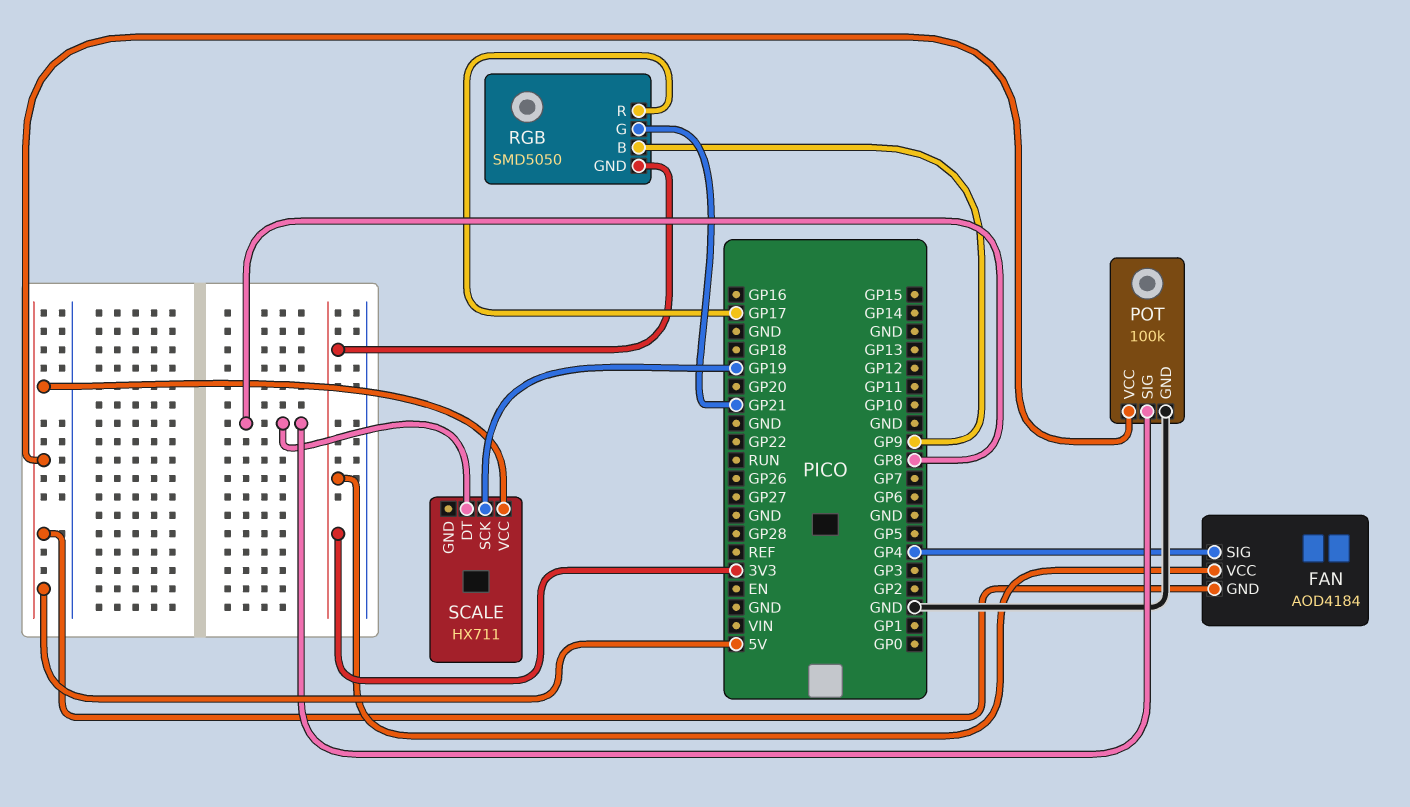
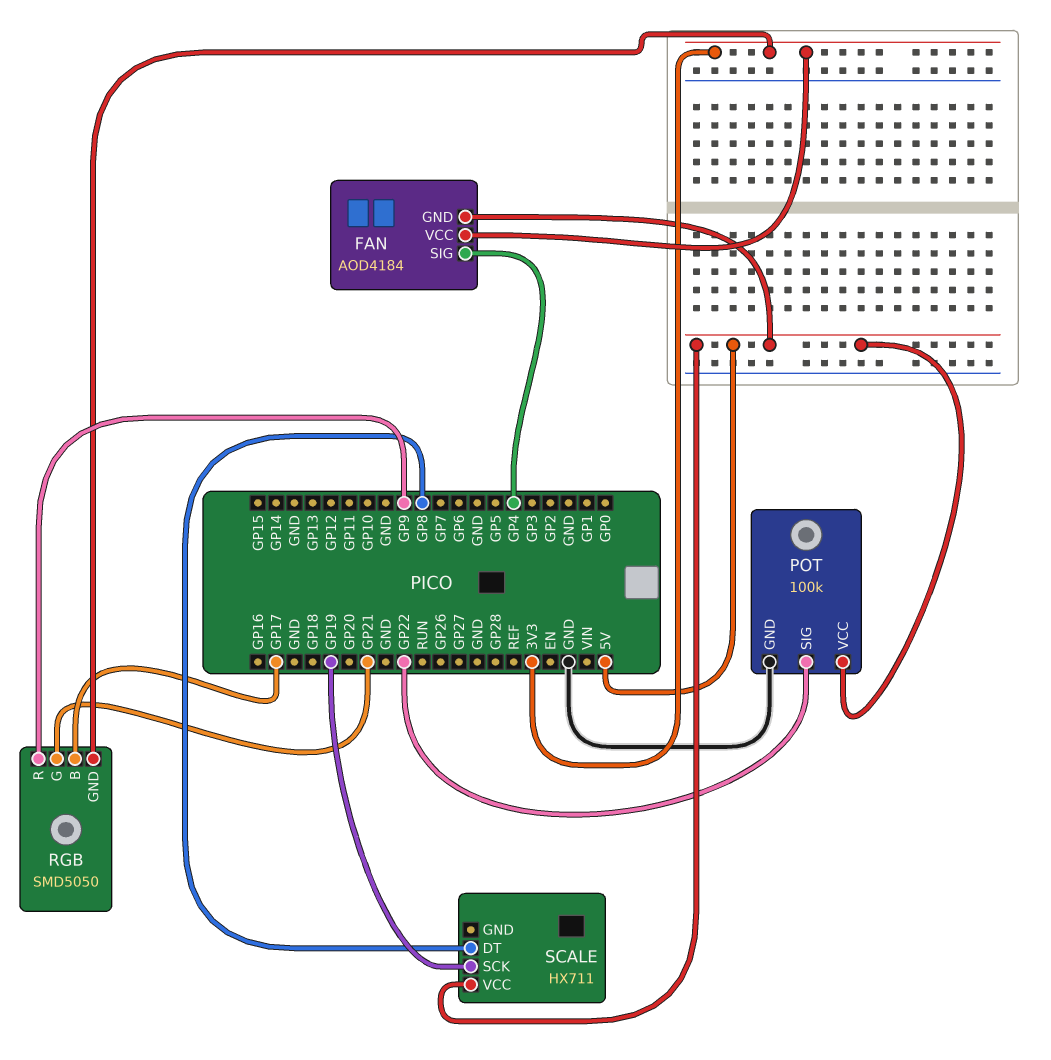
POT pin SIG: GP8 -> GP22
RGB pin B: GP9 -> GP17
RGB pin R: GP17 -> GP9

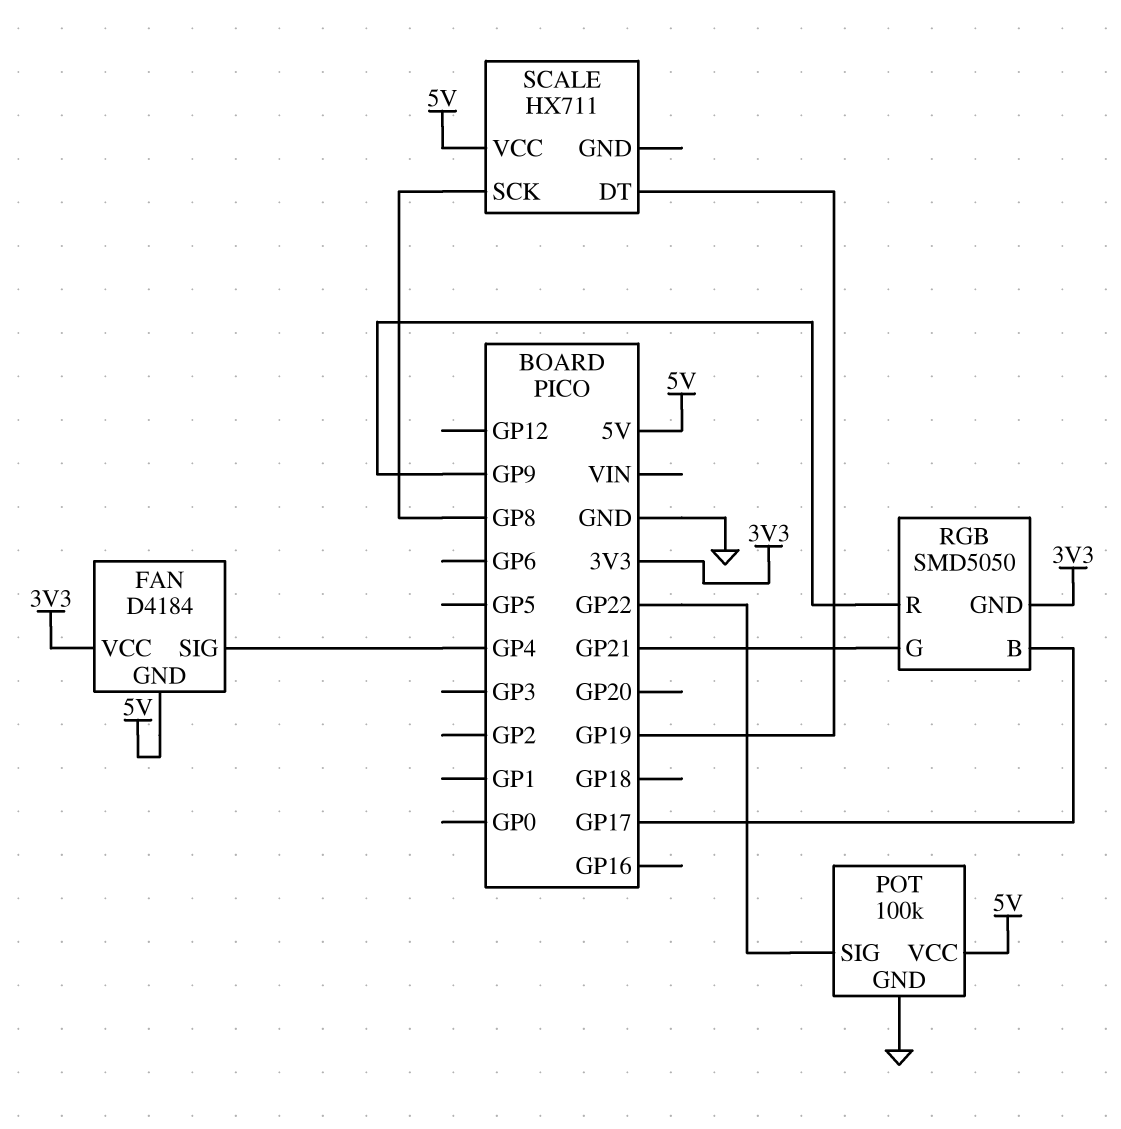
FAN: AOD4184 -> D4184
SCALE pin DT: GP8 -> GP19
SCALE pin SCK: GP19 -> GP8

